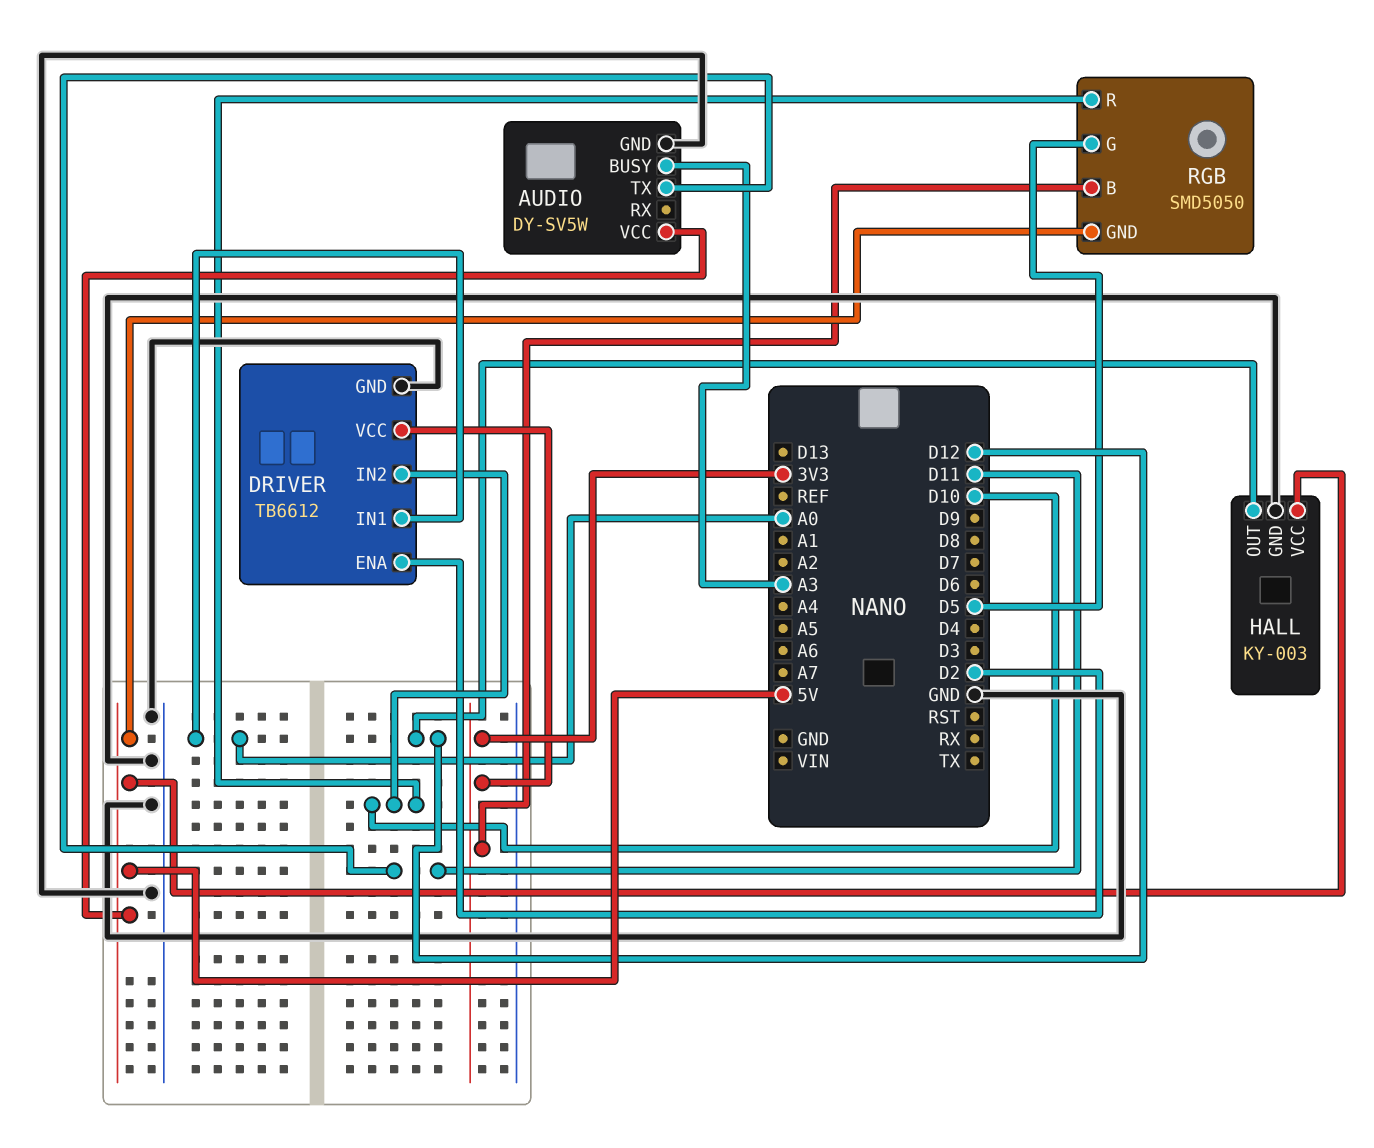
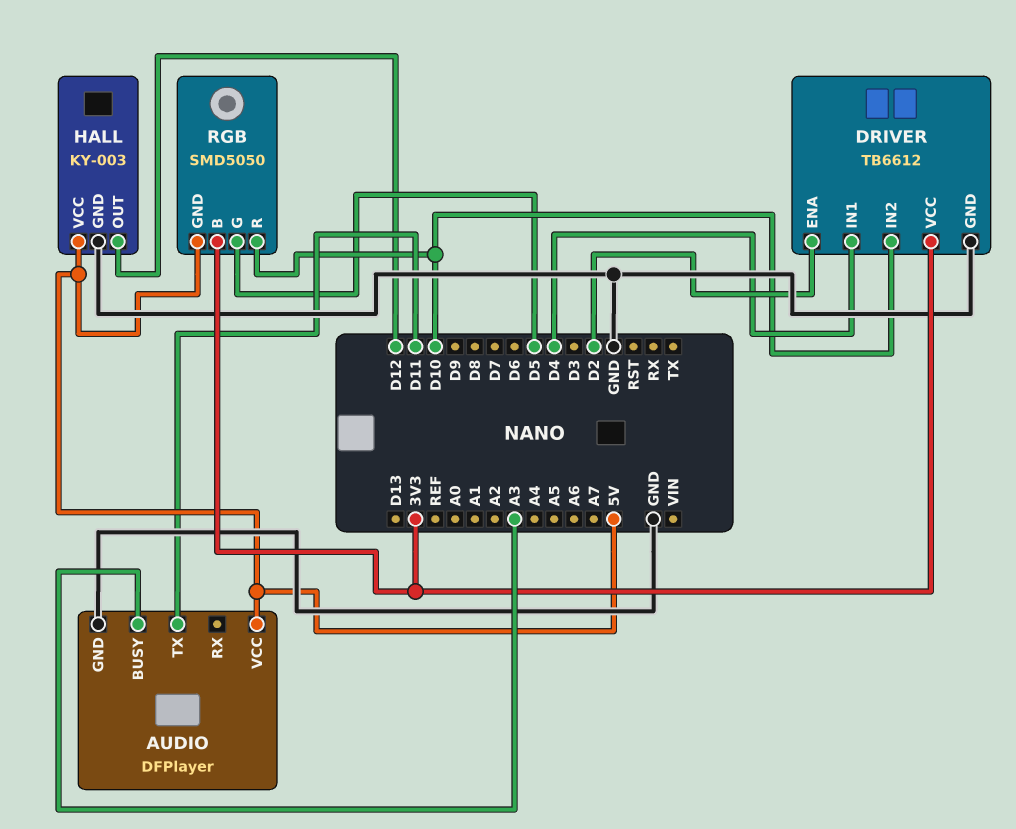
AUDIO: DY-SV5W -> DFPlayer
DRIVER pin IN1: A0 -> D4

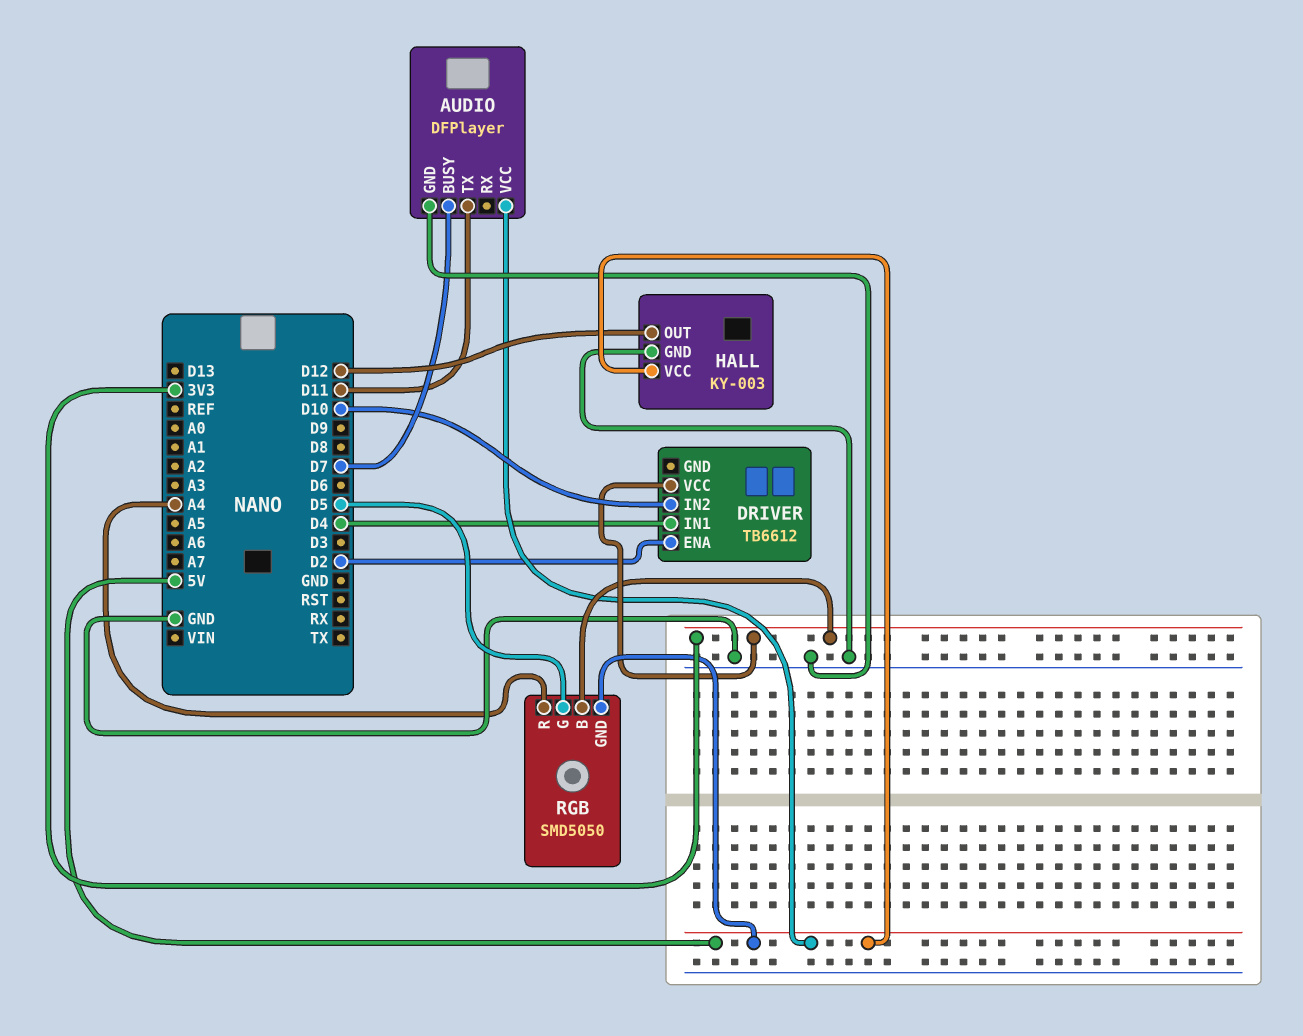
AUDIO pin BUSY: A3 -> D7
DRIVER pin GND: GND -> none
RGB pin R: D10 -> A4

